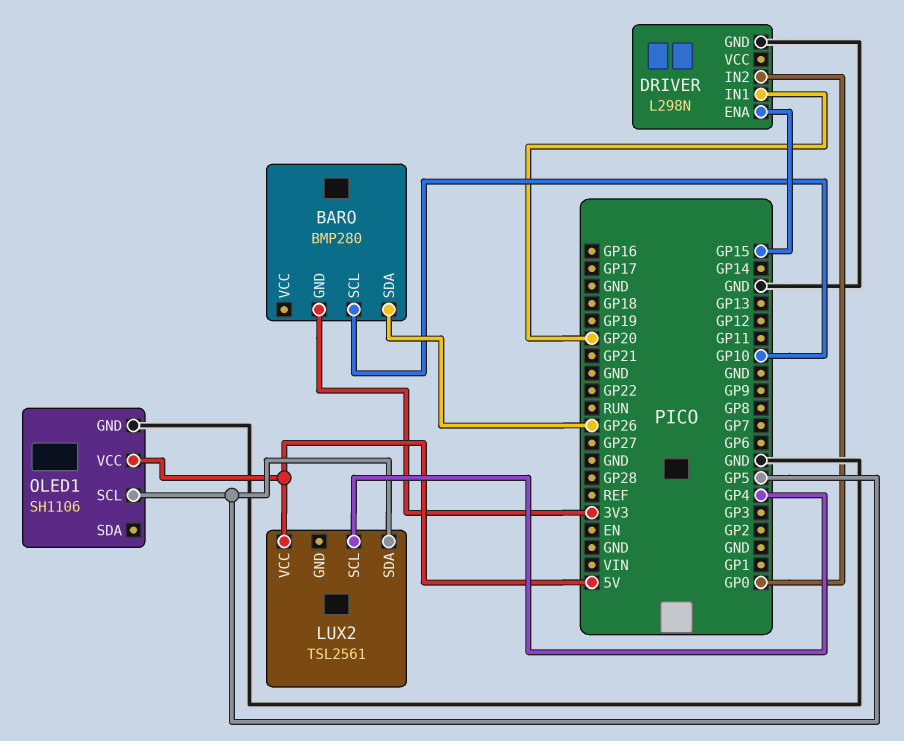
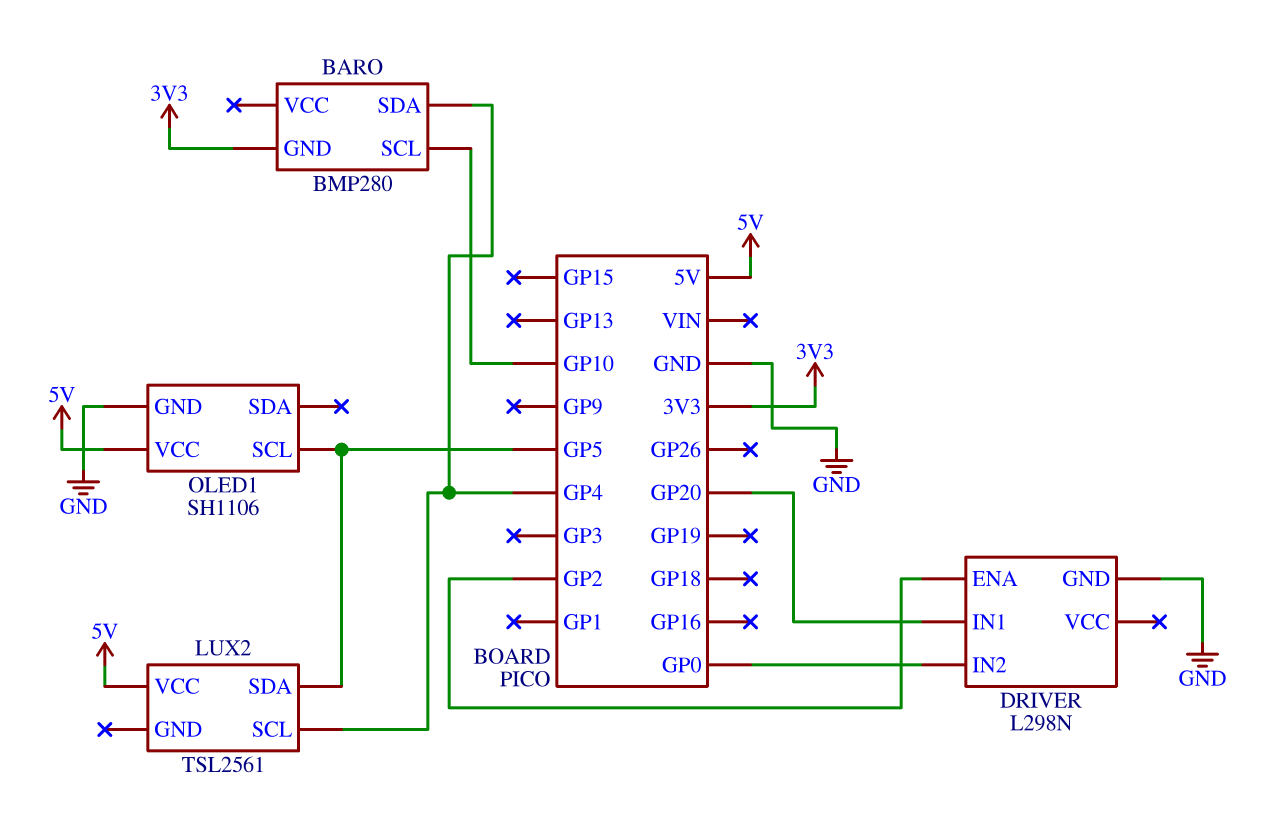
BARO pin SDA: GP26 -> GP4
DRIVER pin ENA: GP15 -> GP2

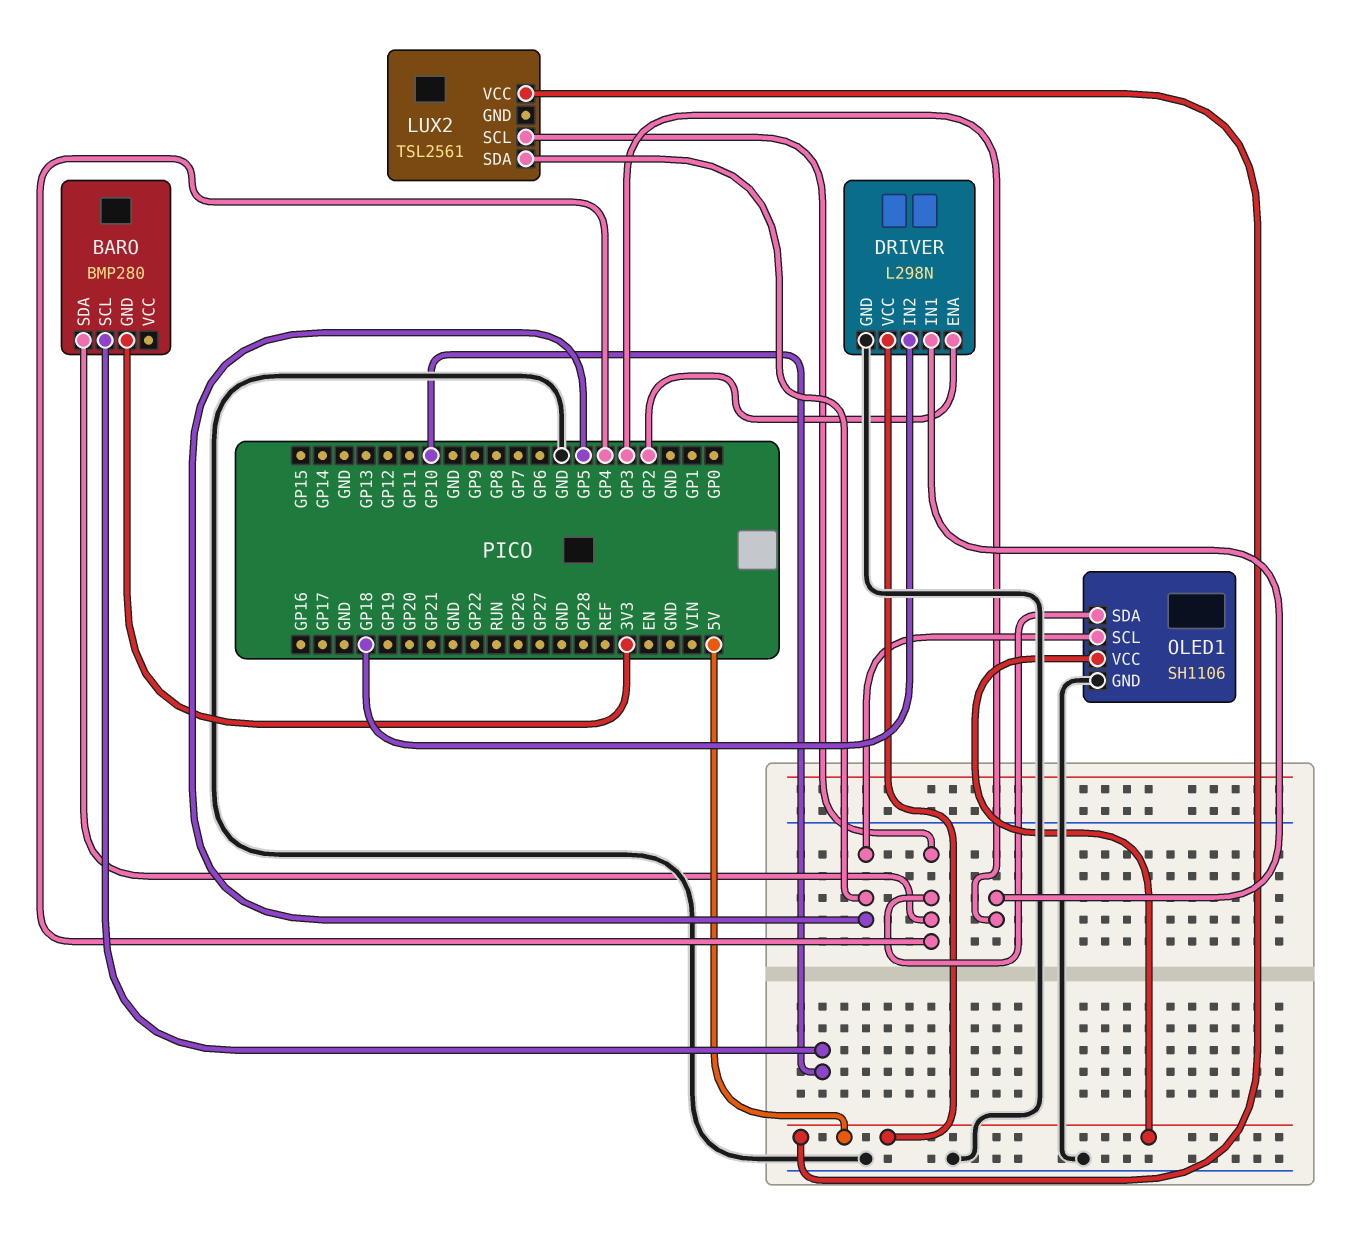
DRIVER pin IN1: GP20 -> GP3
DRIVER pin IN2: GP0 -> GP18
DRIVER pin VCC: none -> 5V
OLED1 pin SDA: none -> GP4

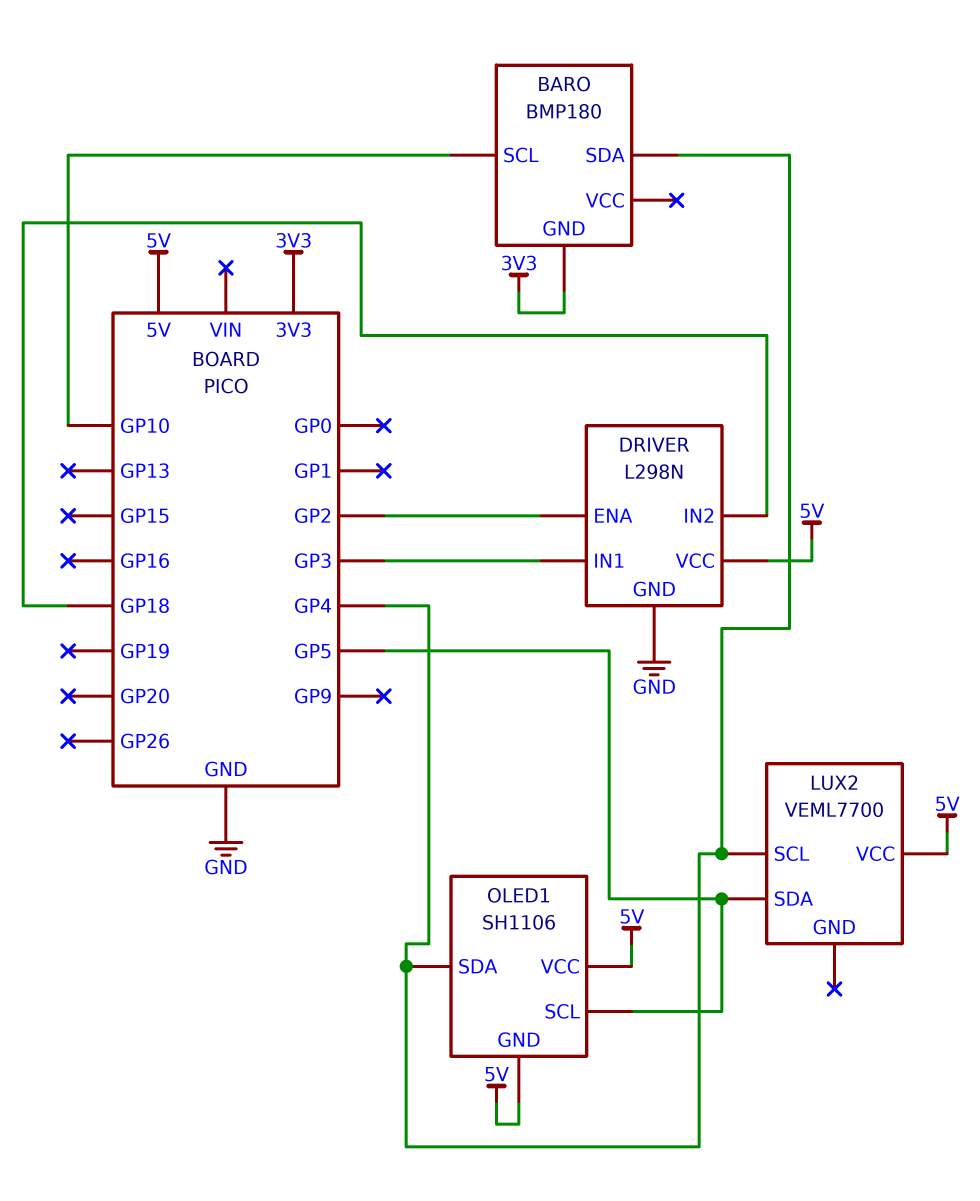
BARO: BMP280 -> BMP180
LUX2: TSL2561 -> VEML7700
OLED1 pin GND: GND -> 5V

